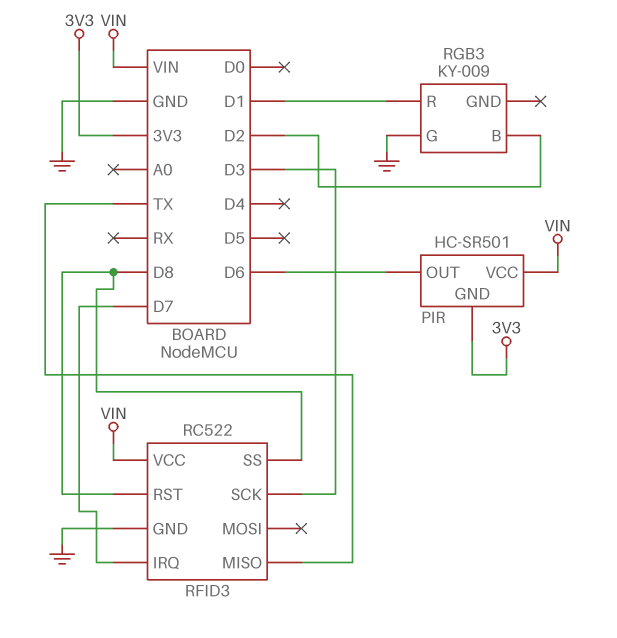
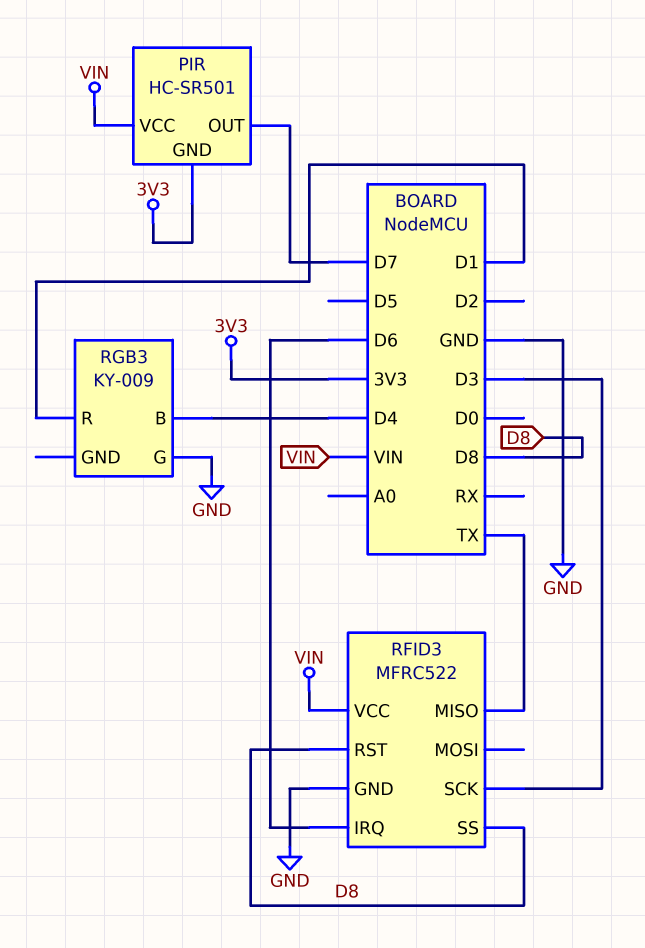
PIR pin OUT: D6 -> D7
RFID3: RC522 -> MFRC522
RFID3 pin IRQ: D7 -> D6
RGB3 pin B: D2 -> D4

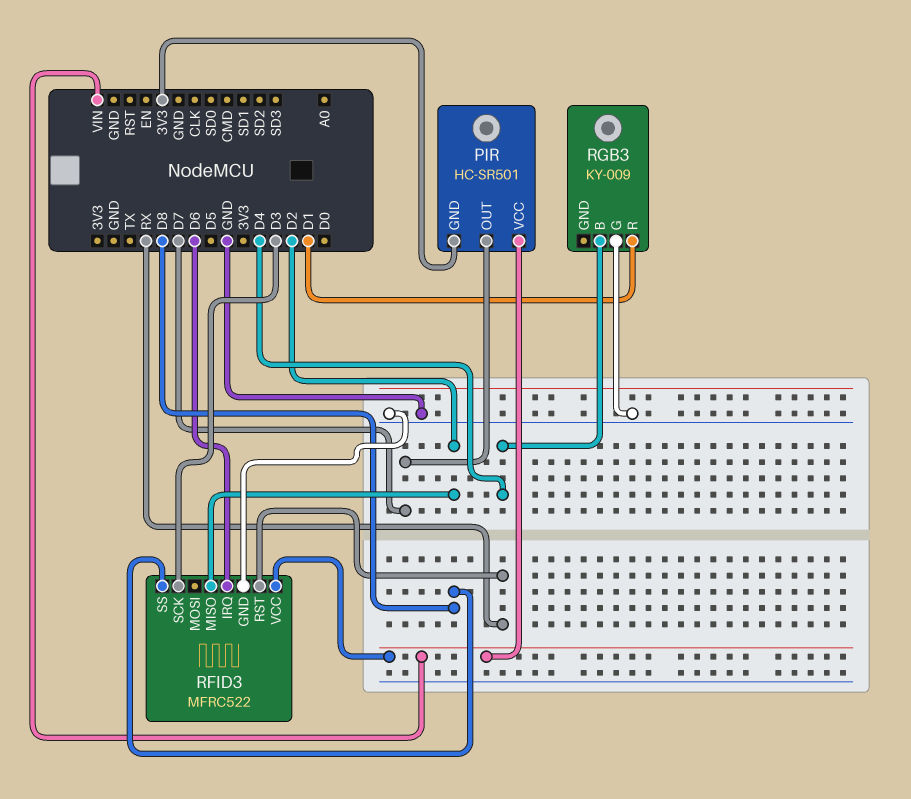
RFID3 pin MISO: TX -> D2
RFID3 pin RST: D8 -> RX

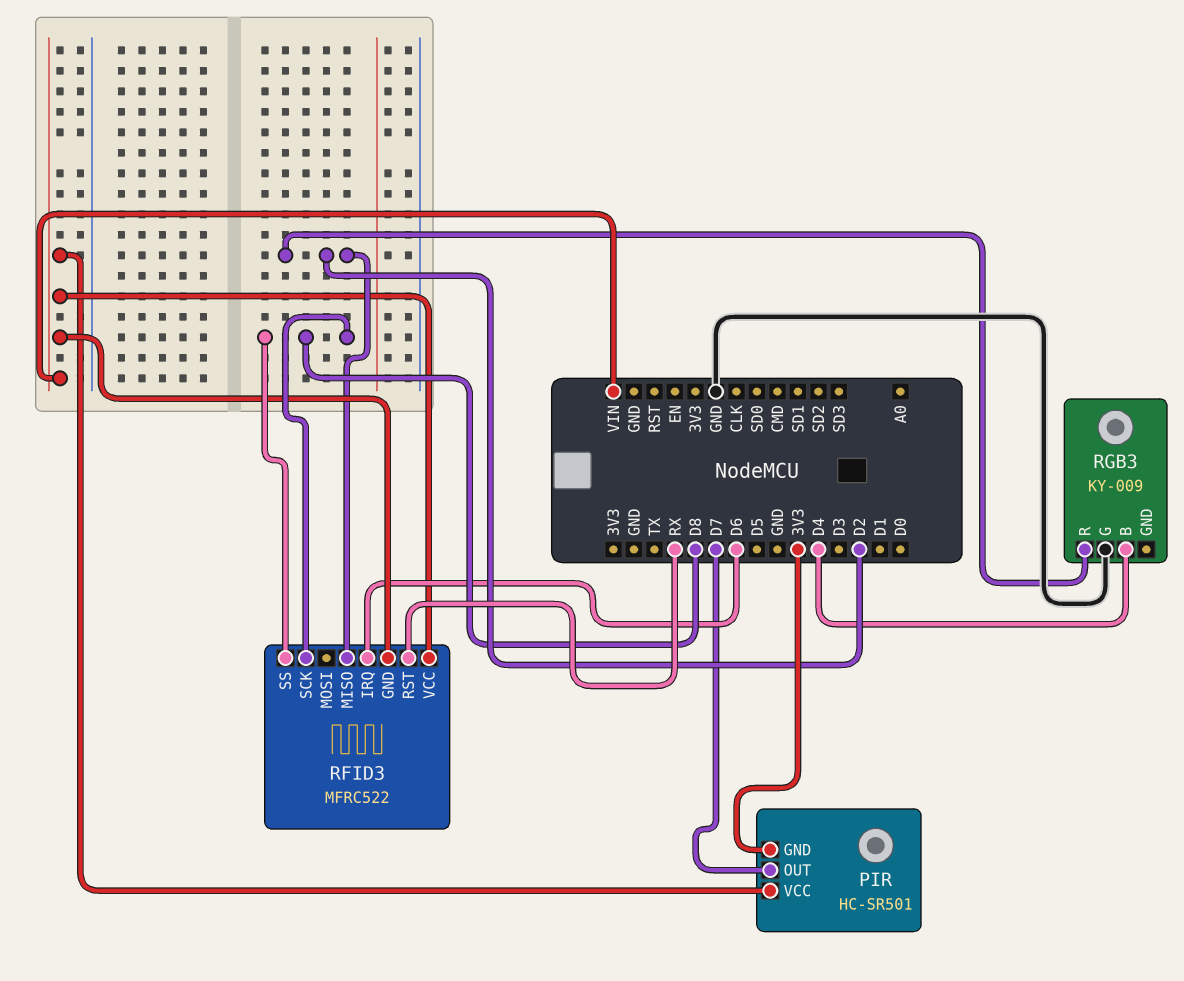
RFID3 pin GND: GND -> VIN
RFID3 pin SCK: D3 -> D8
RGB3 pin R: D1 -> D2

